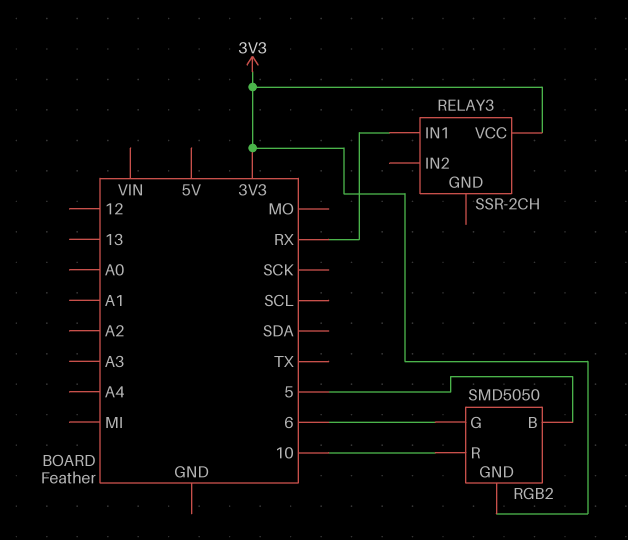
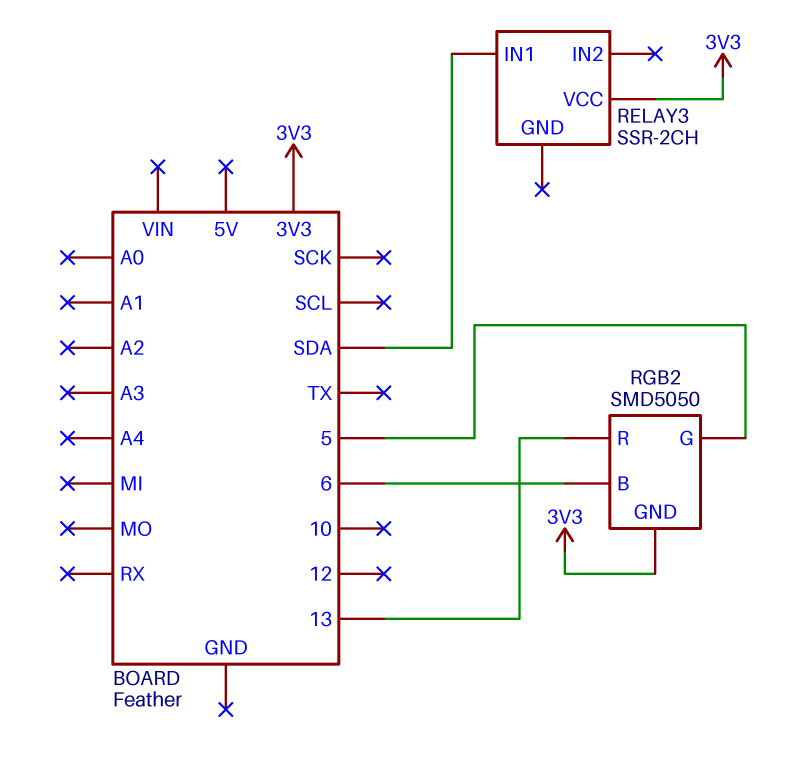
RELAY3 pin IN1: RX -> SDA
RGB2 pin B: 5 -> 6
RGB2 pin G: 6 -> 5
RGB2 pin R: 10 -> 13

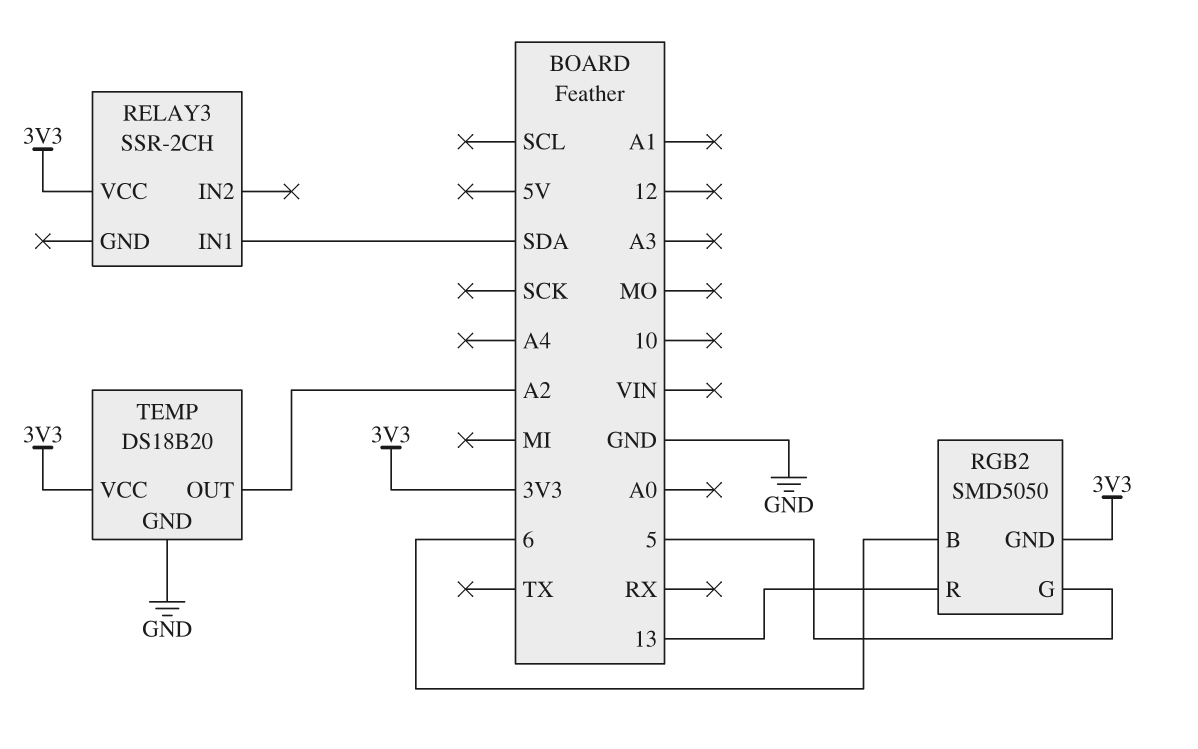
TEMP: none -> DS18B20
TEMP pin GND: none -> GND
TEMP pin OUT: none -> A2
TEMP pin VCC: none -> 3V3

